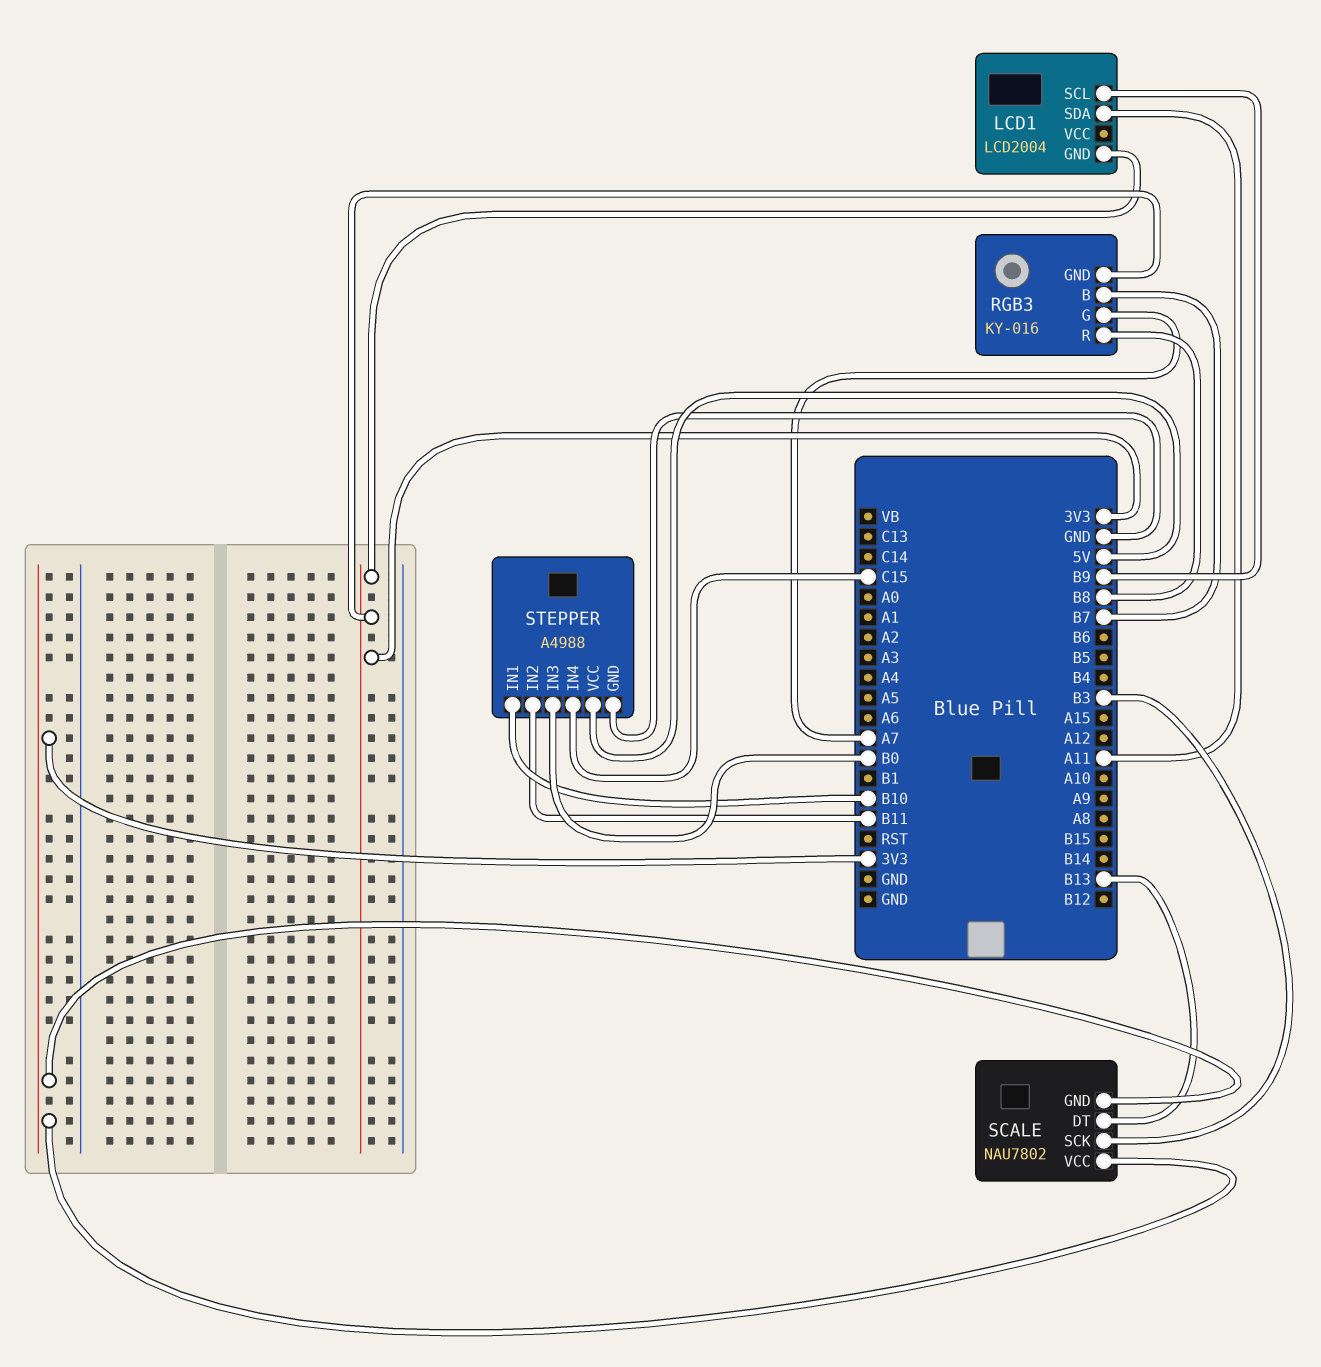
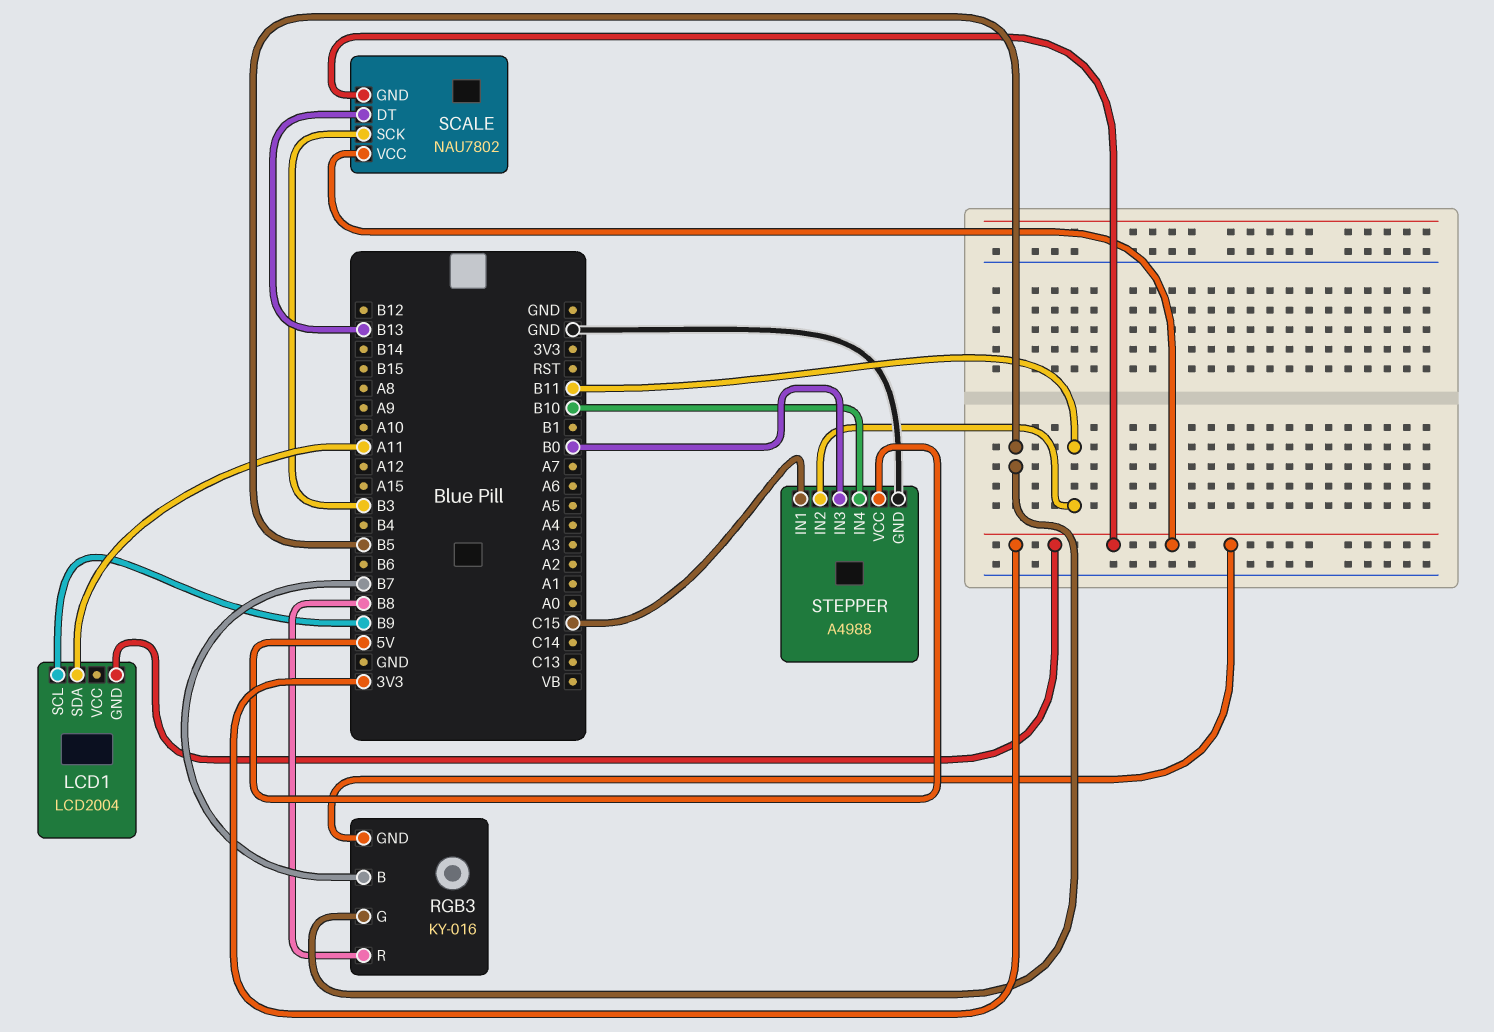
RGB3 pin G: A7 -> B5
STEPPER pin IN1: B10 -> C15
STEPPER pin IN4: C15 -> B10

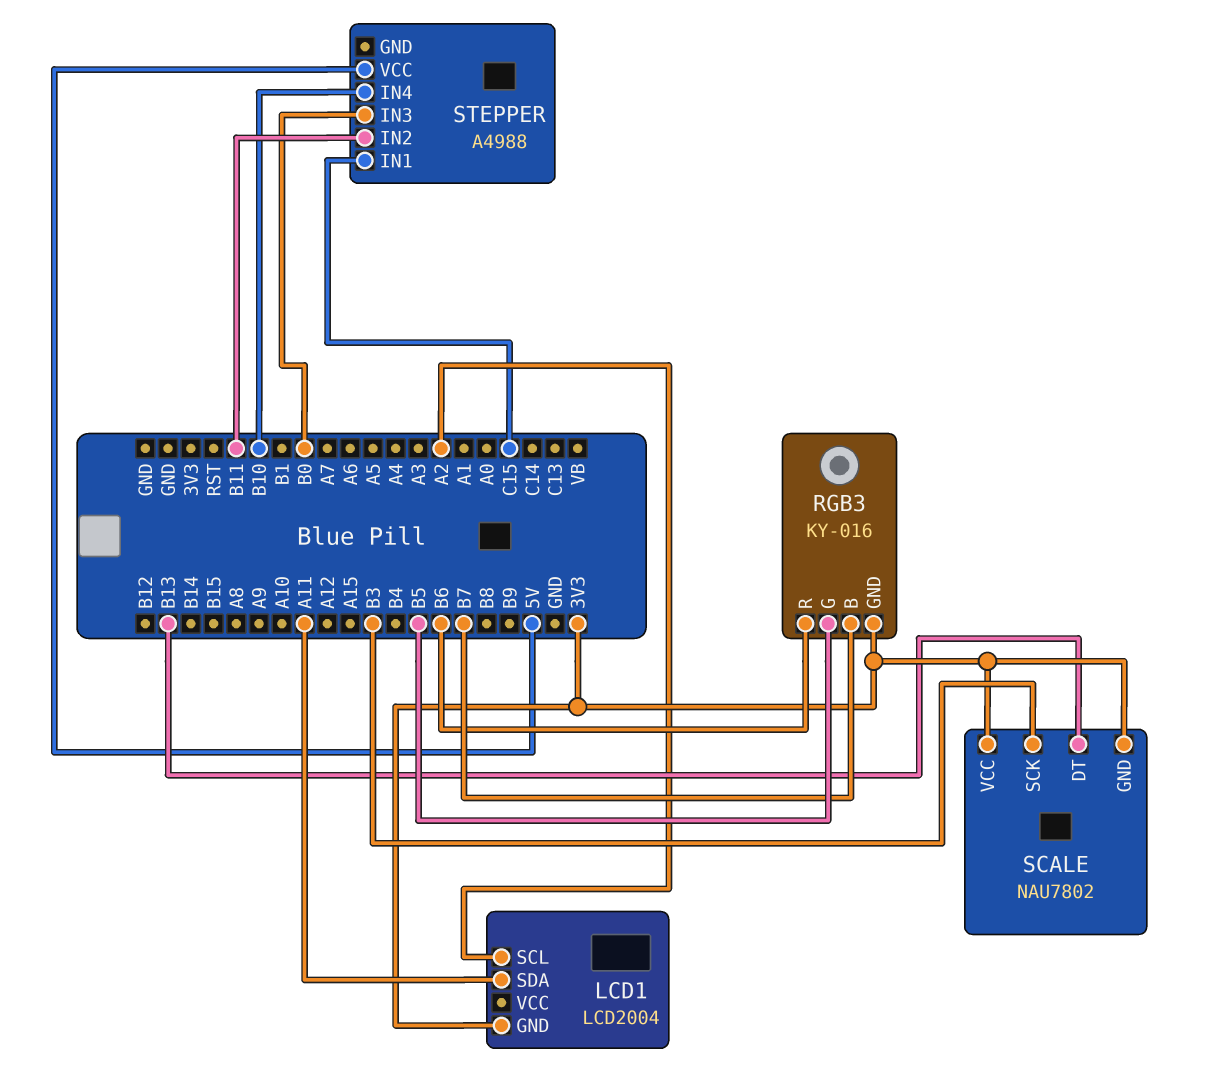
LCD1 pin SCL: B9 -> A2
RGB3 pin R: B8 -> B6
STEPPER pin GND: GND -> none

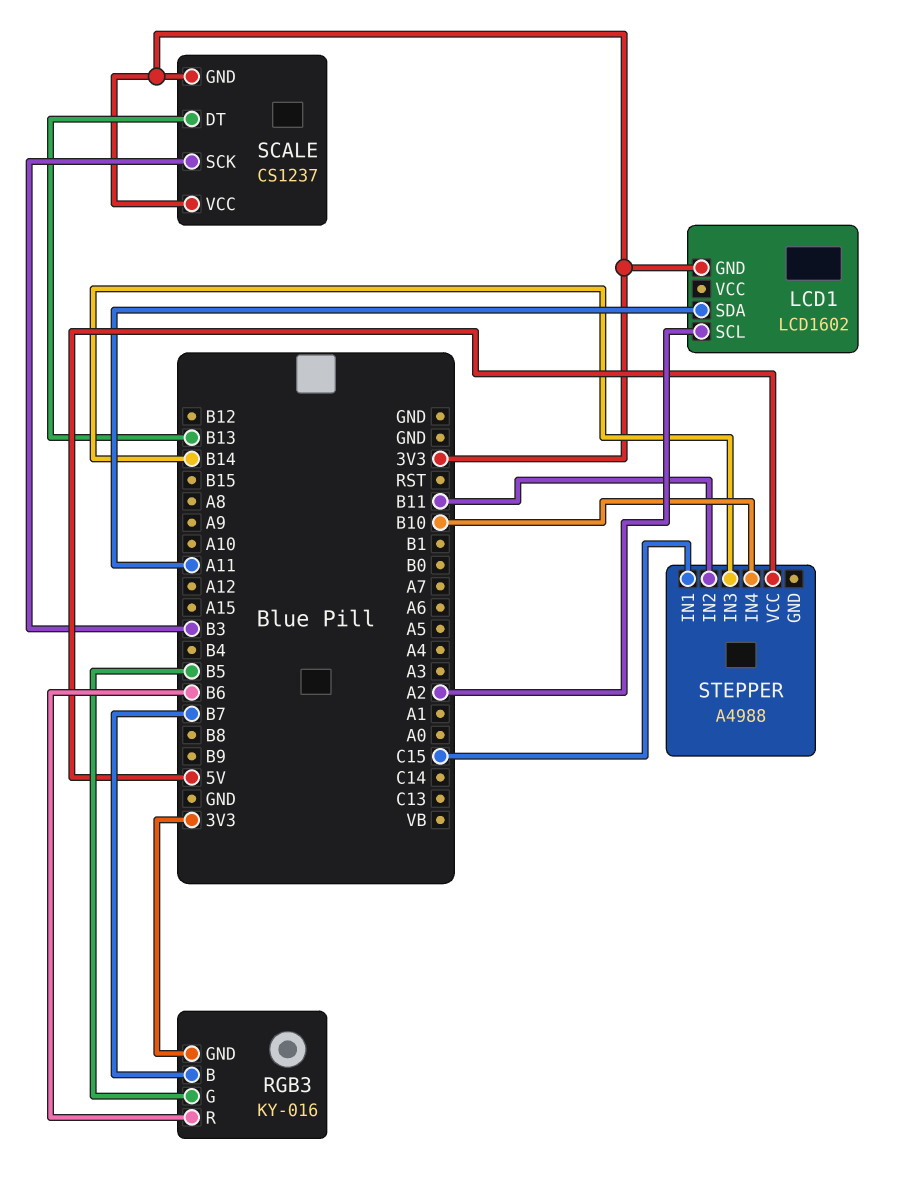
LCD1: LCD2004 -> LCD1602
SCALE: NAU7802 -> CS1237
STEPPER pin IN3: B0 -> B14

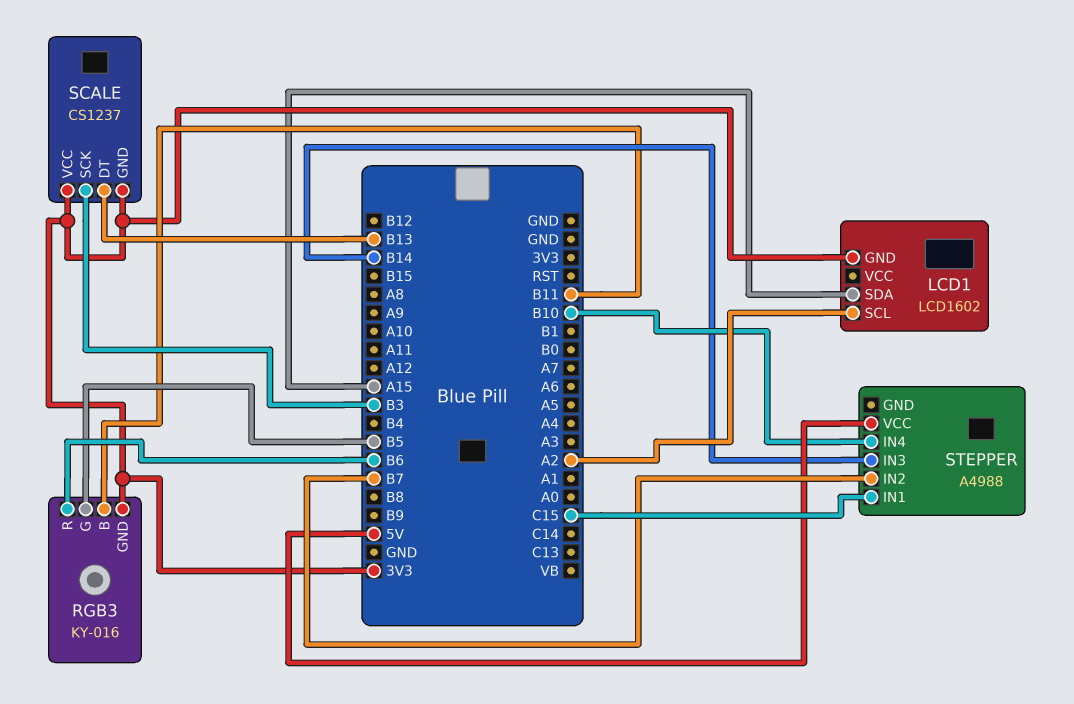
LCD1 pin SDA: A11 -> A15
RGB3 pin B: B7 -> B11
STEPPER pin IN2: B11 -> B7

